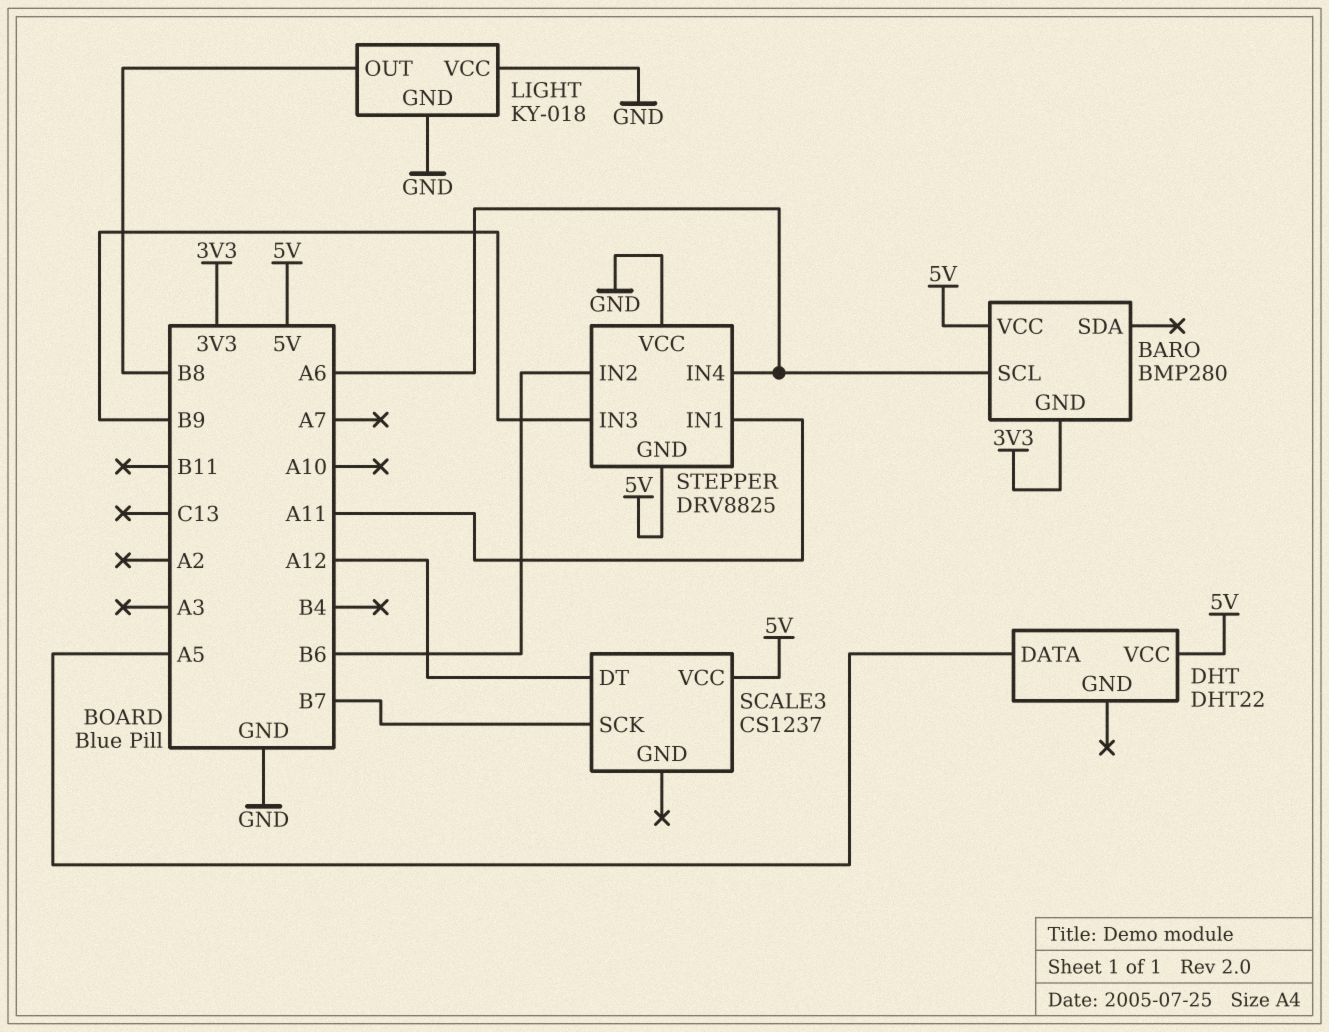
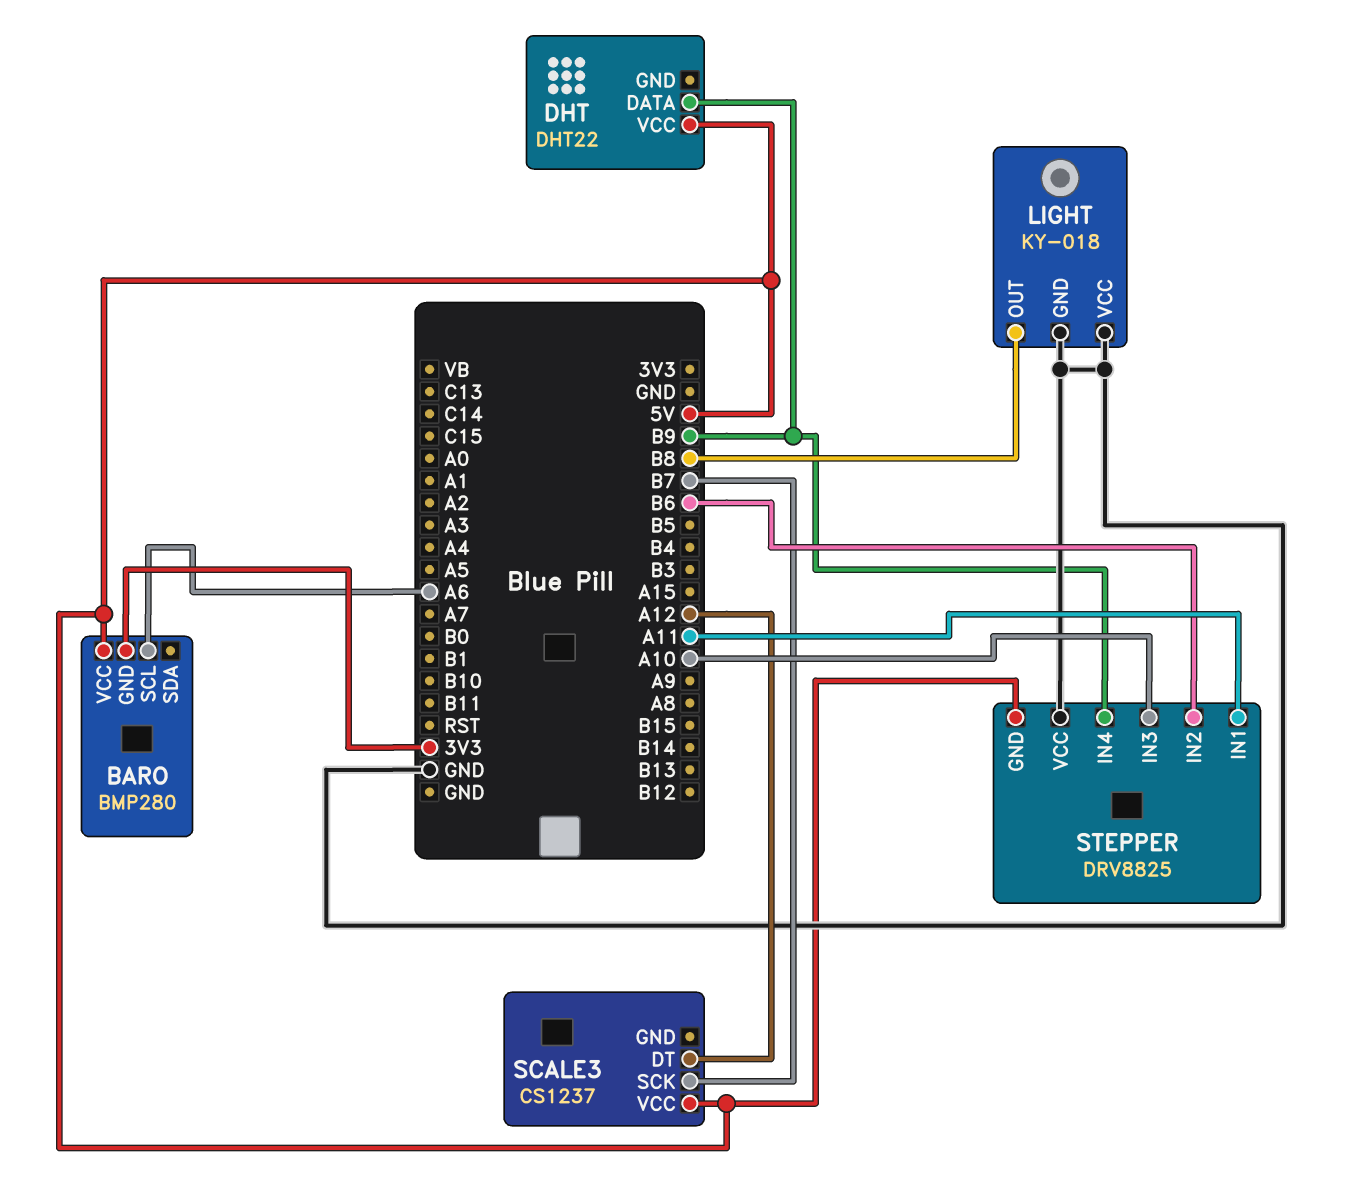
DHT pin DATA: A5 -> B9
STEPPER pin IN3: B9 -> A10
STEPPER pin IN4: A6 -> B9

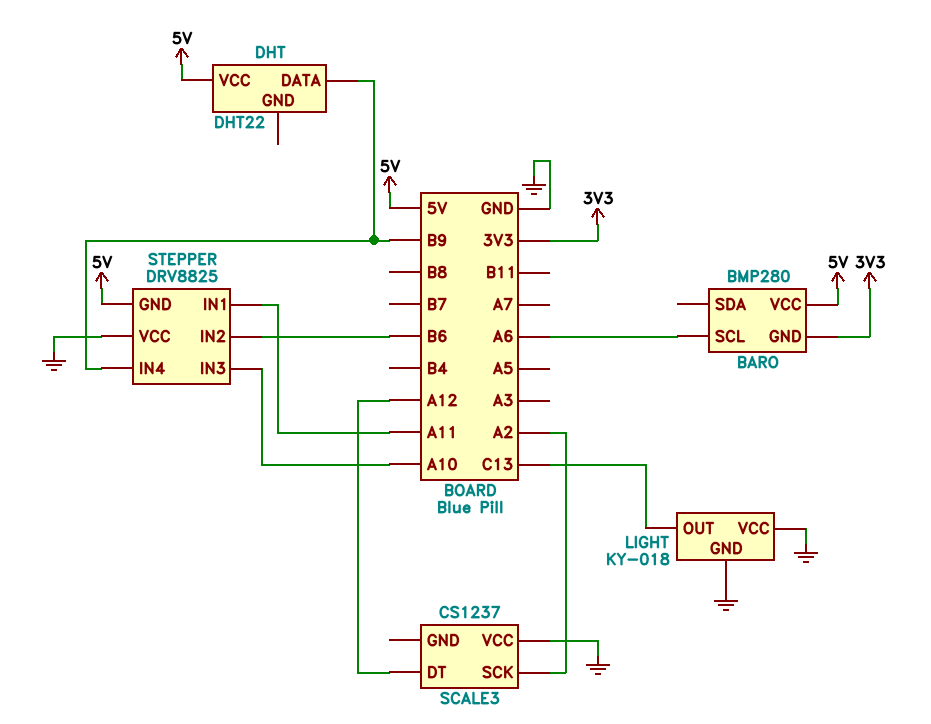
LIGHT pin OUT: B8 -> C13
SCALE3 pin SCK: B7 -> A2
SCALE3 pin VCC: 5V -> GND

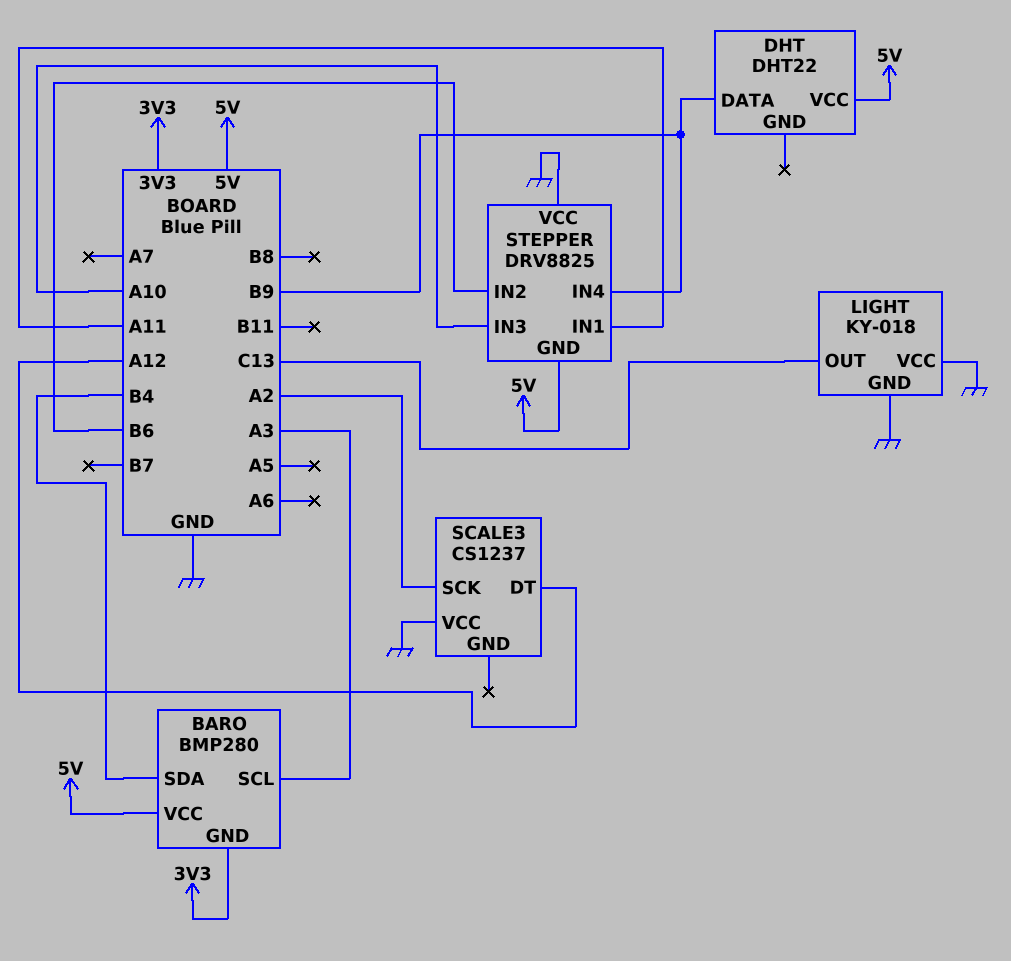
BARO pin SCL: A6 -> A3
BARO pin SDA: none -> B4

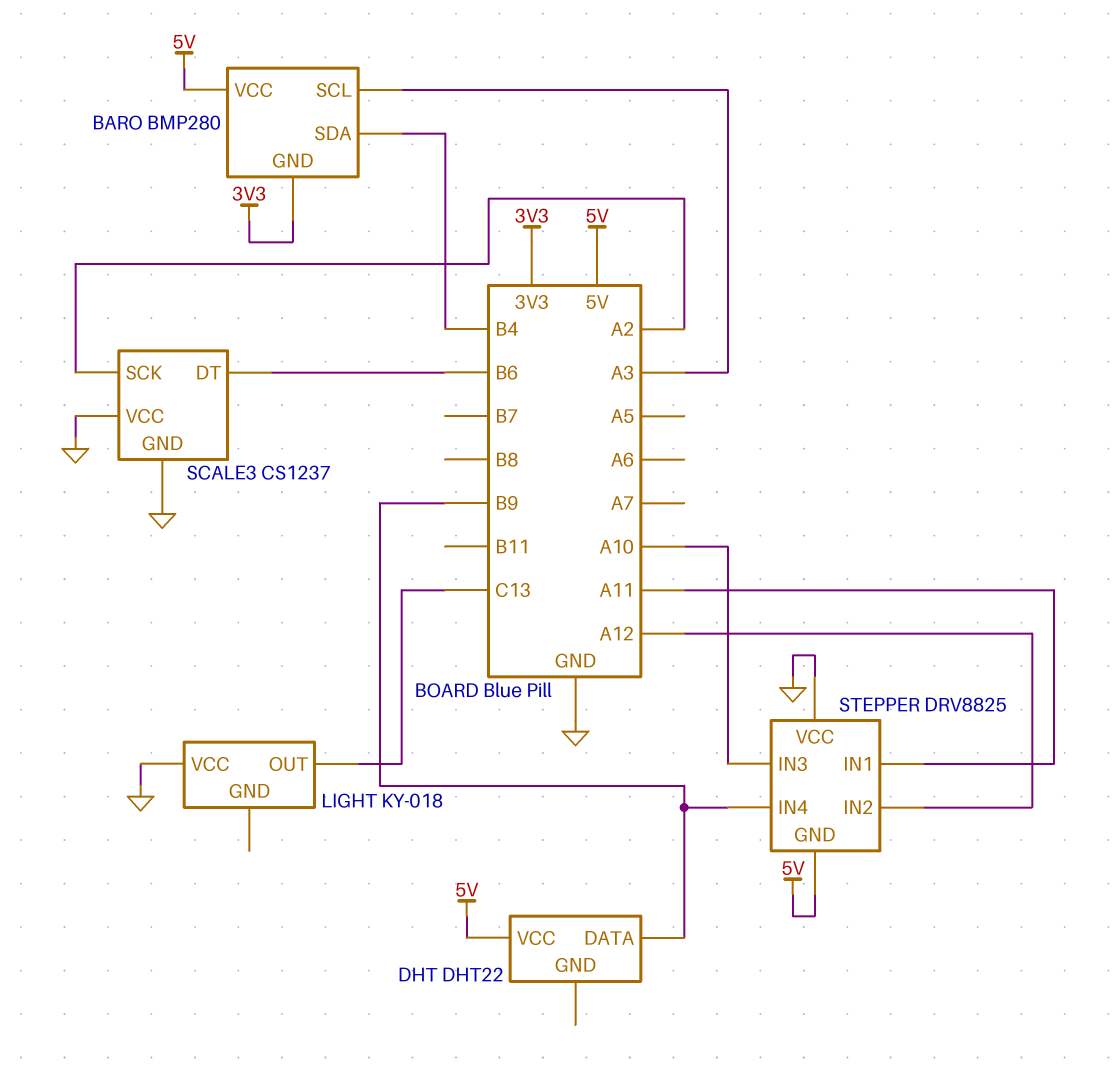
LIGHT pin GND: GND -> none
SCALE3 pin DT: A12 -> B6
SCALE3 pin GND: none -> GND
STEPPER pin IN2: B6 -> A12

